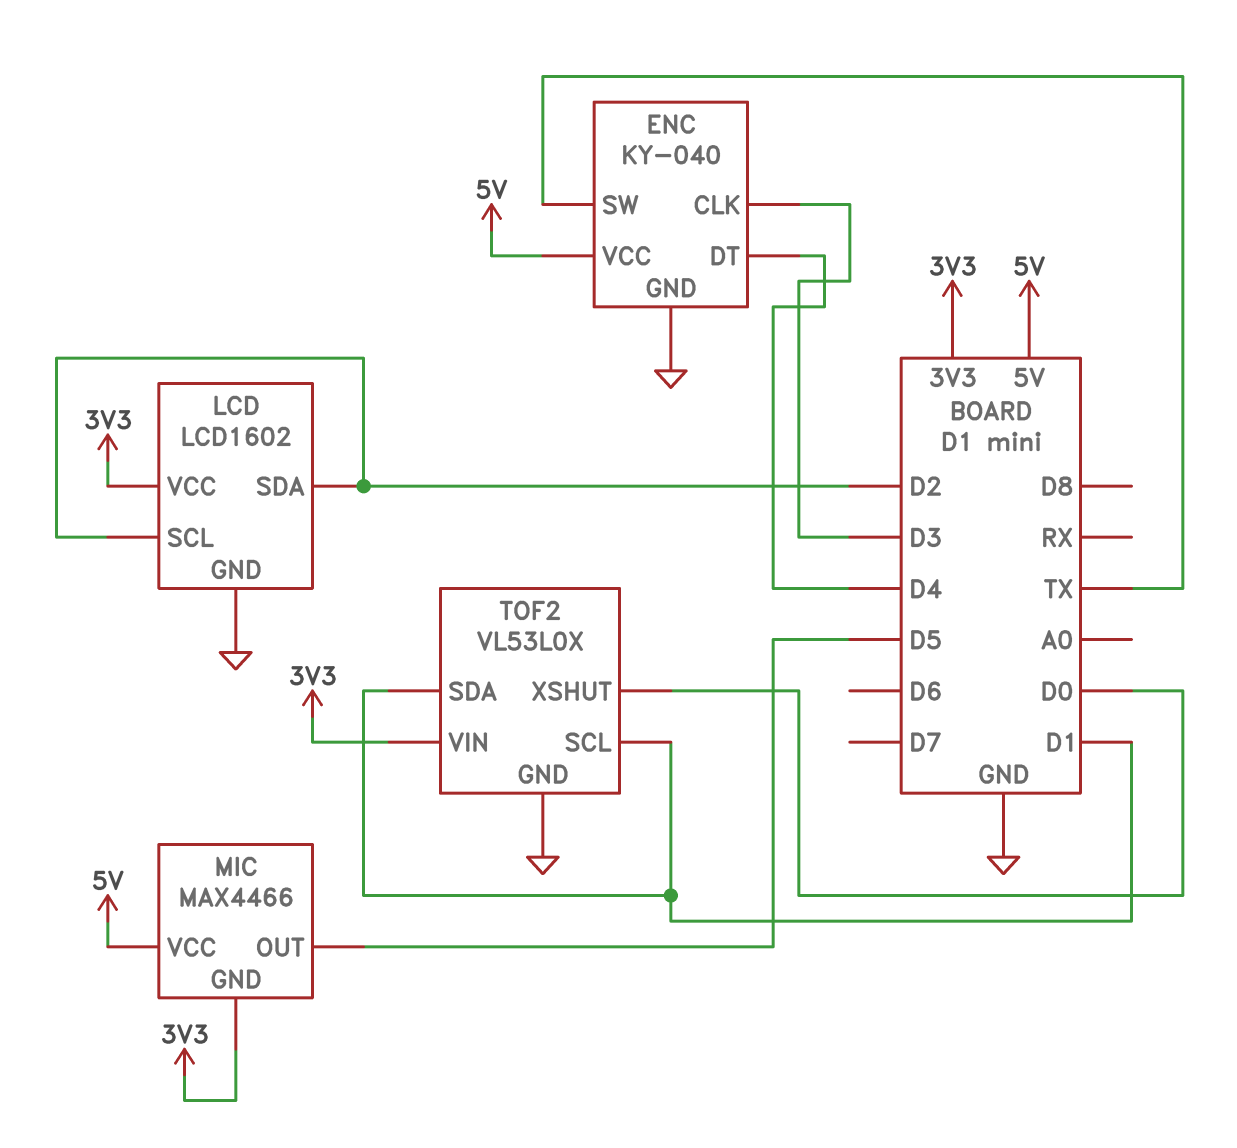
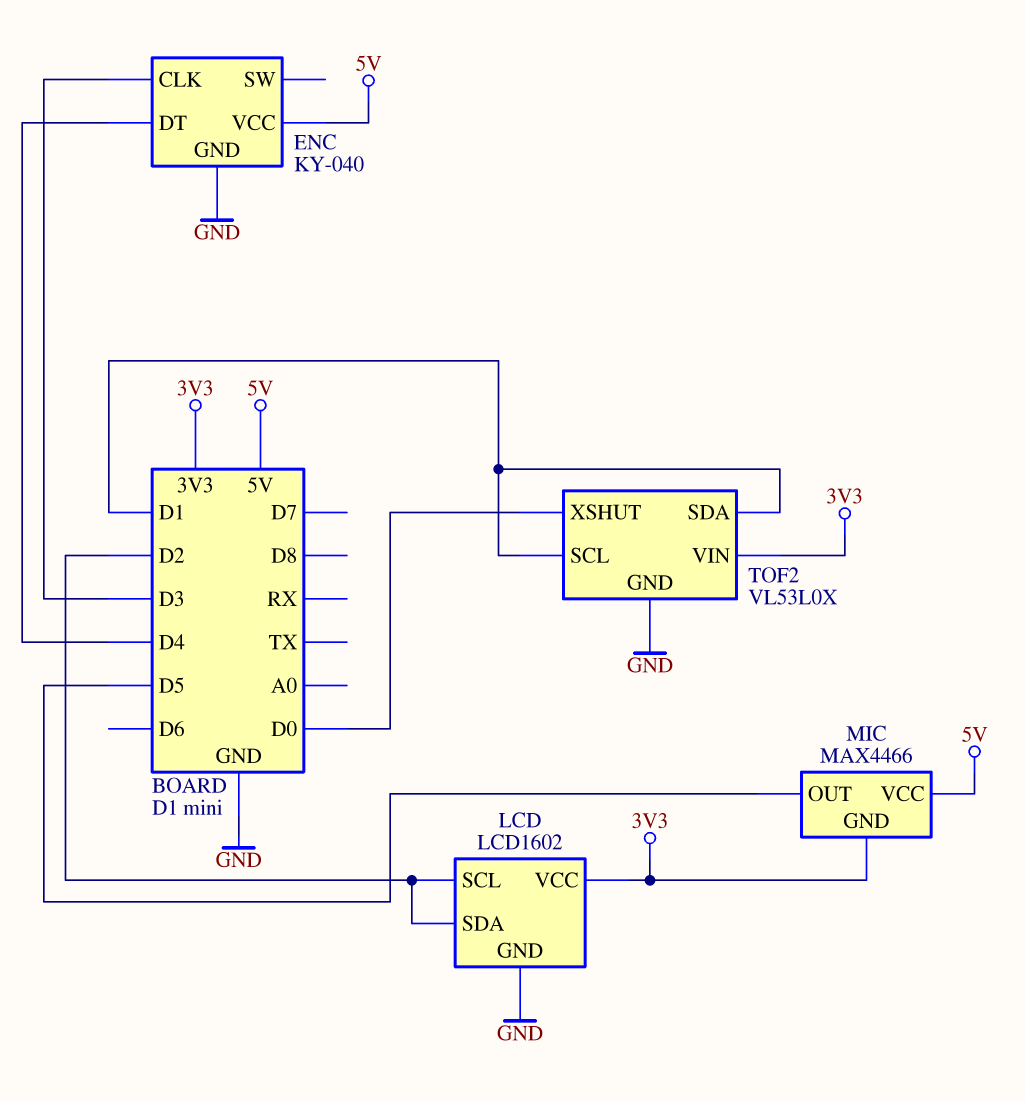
ENC pin SW: TX -> none

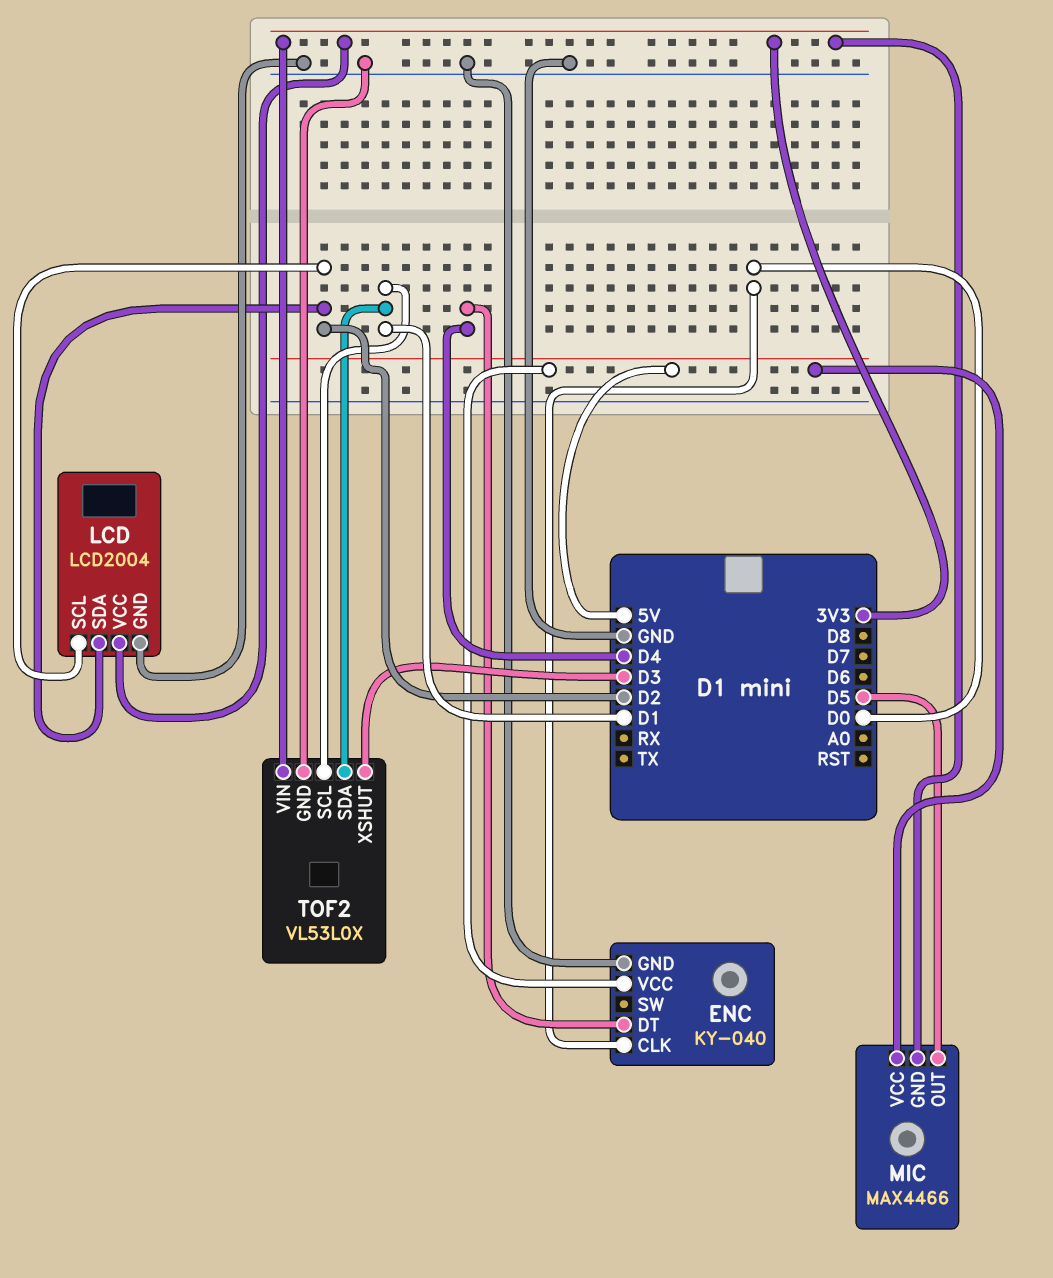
ENC pin CLK: D3 -> D0
LCD: LCD1602 -> LCD2004
TOF2 pin XSHUT: D0 -> D3

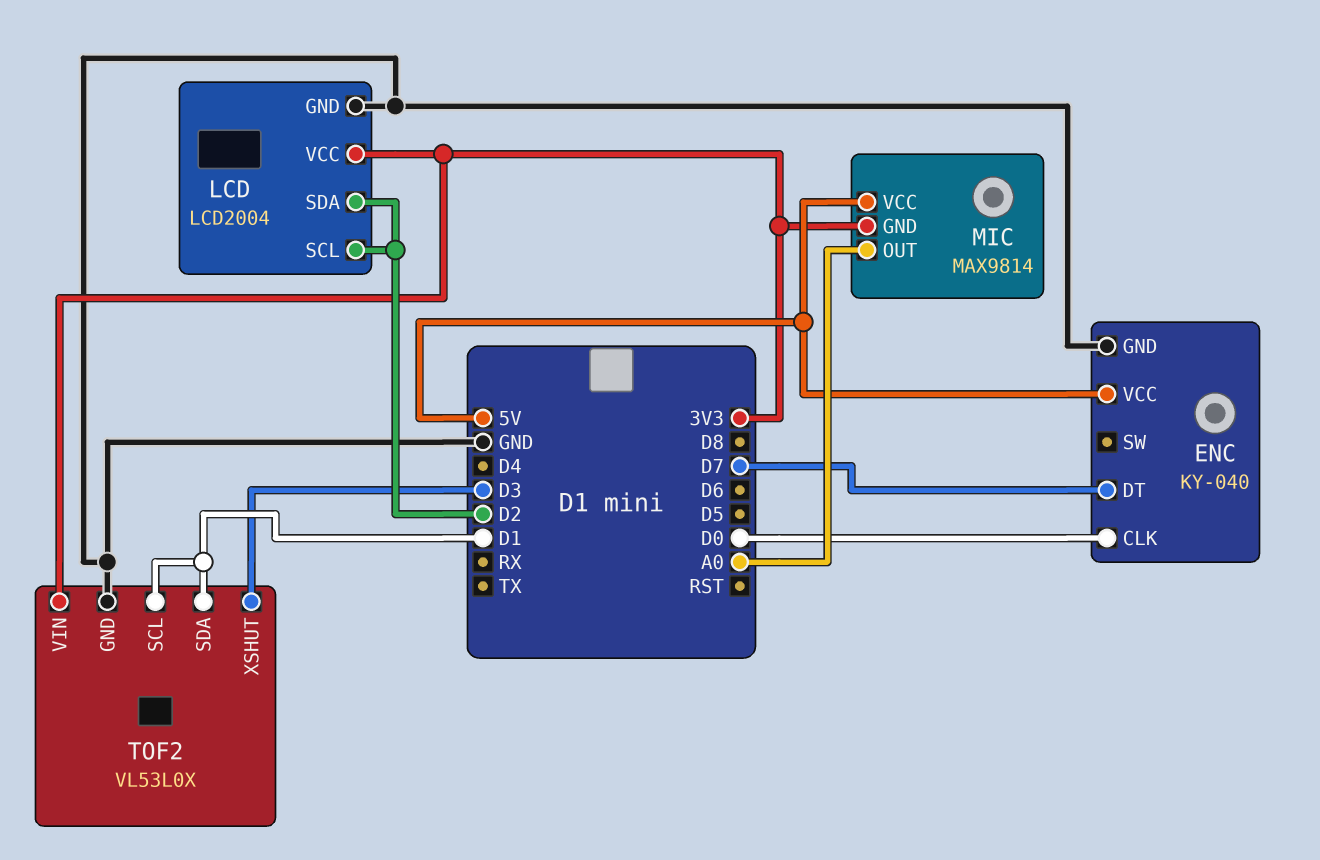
ENC pin DT: D4 -> D7
MIC: MAX4466 -> MAX9814
MIC pin OUT: D5 -> A0

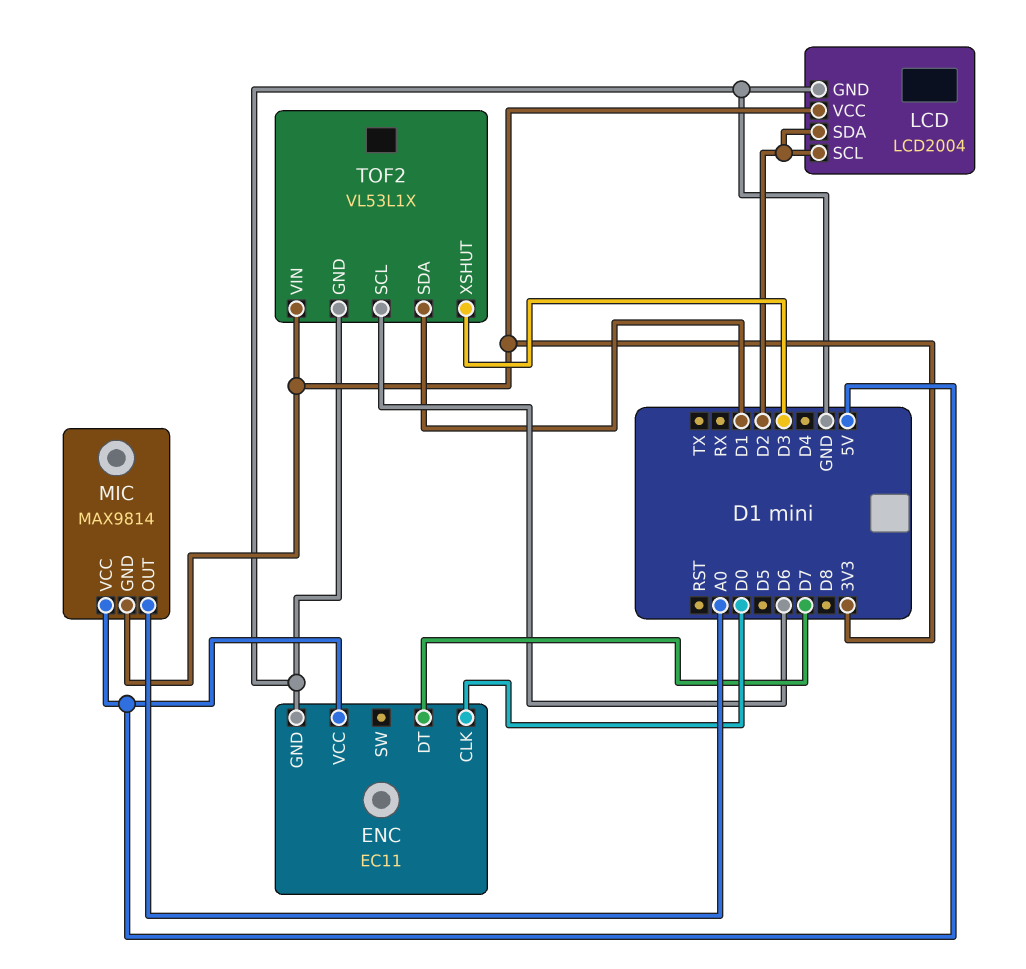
ENC: KY-040 -> EC11
TOF2: VL53L0X -> VL53L1X
TOF2 pin SCL: D1 -> D6

